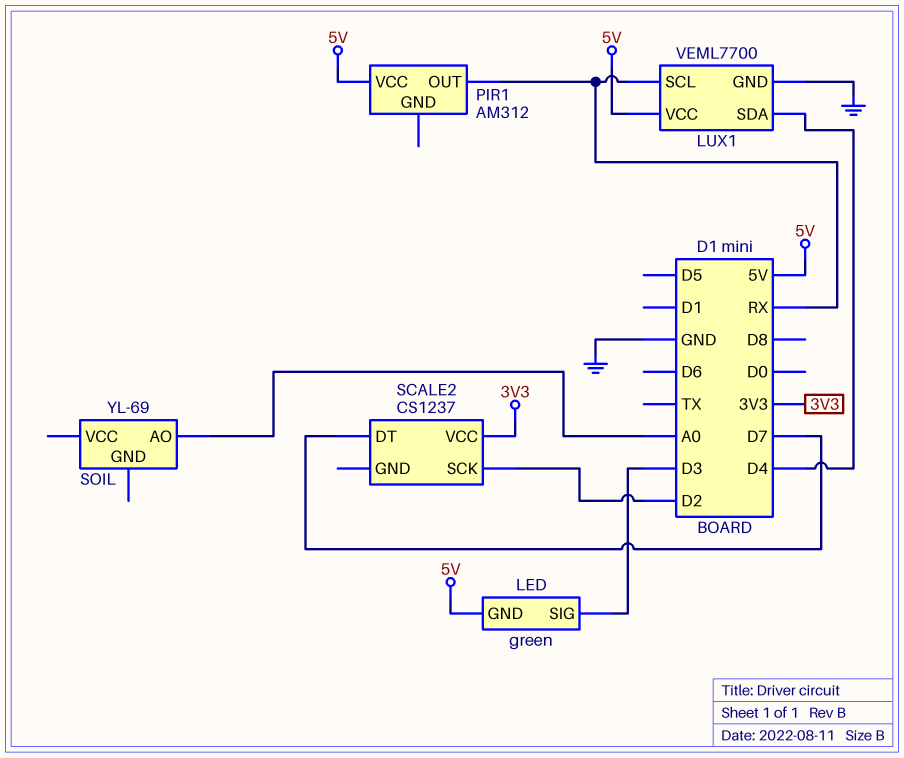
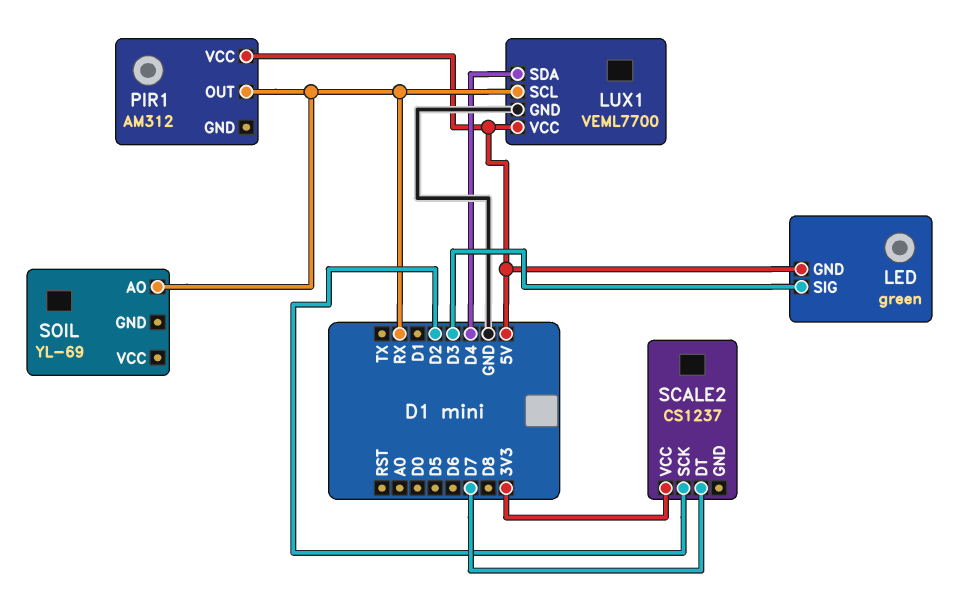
SOIL pin AO: A0 -> RX

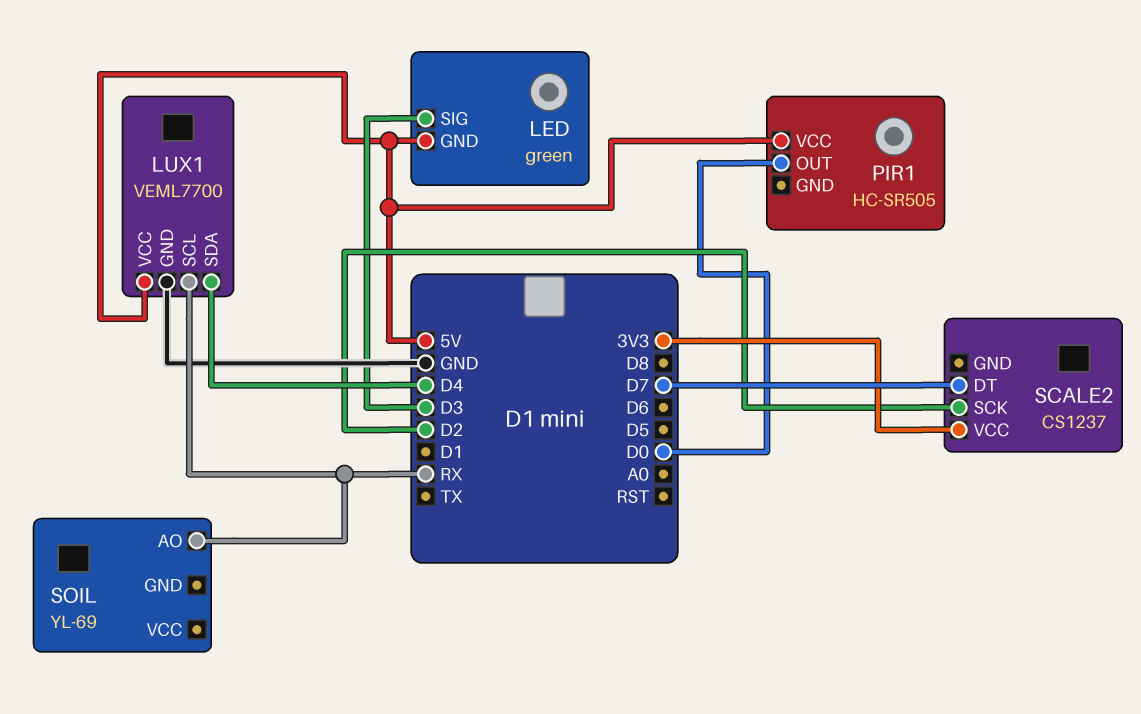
PIR1: AM312 -> HC-SR505
PIR1 pin OUT: RX -> D0

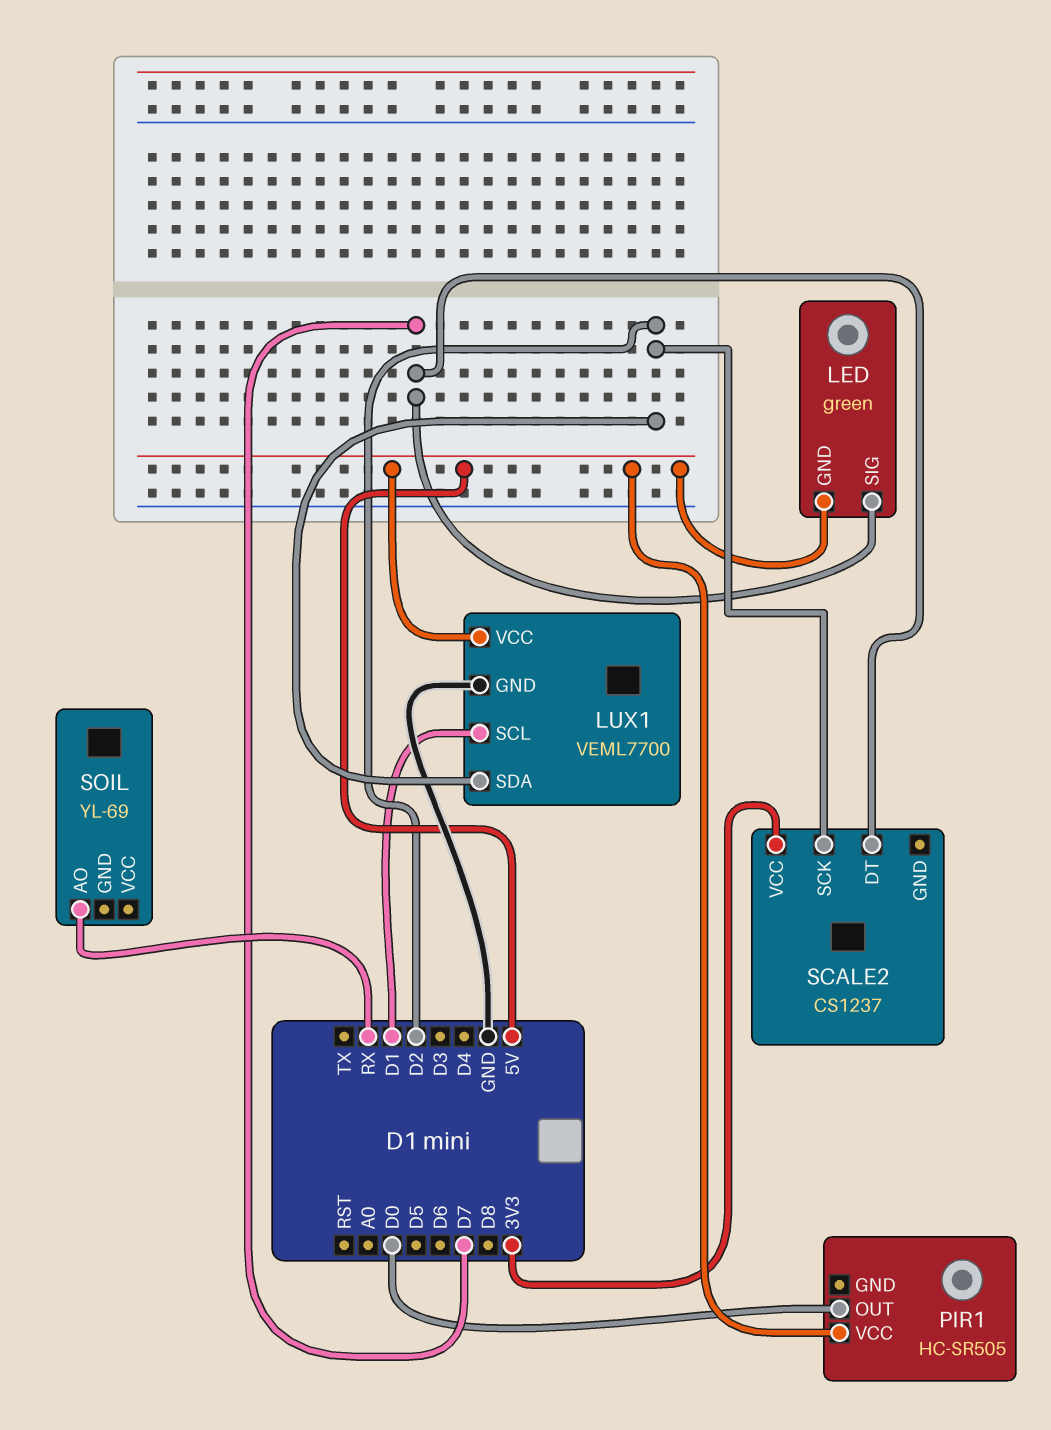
LED pin SIG: D3 -> D7
LUX1 pin SCL: RX -> D1
LUX1 pin SDA: D4 -> D2

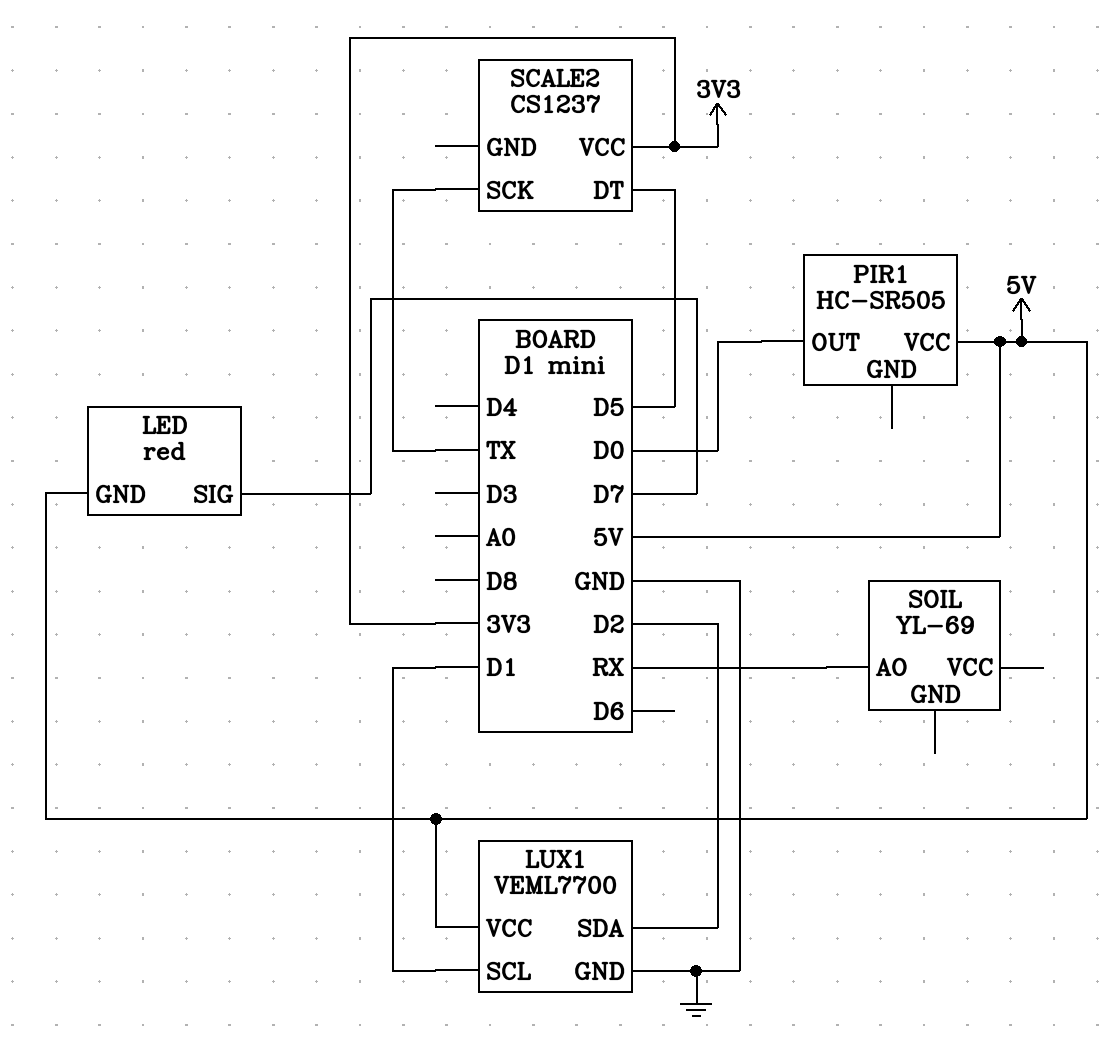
LED: green -> red
SCALE2 pin DT: D7 -> D5
SCALE2 pin SCK: D2 -> TX

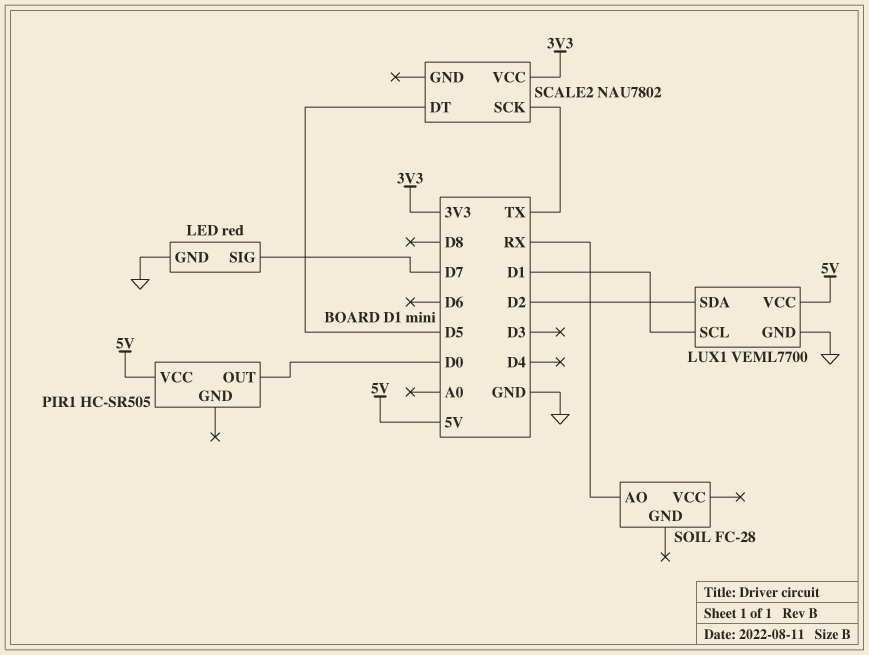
LED pin GND: 5V -> GND
SCALE2: CS1237 -> NAU7802
SOIL: YL-69 -> FC-28

